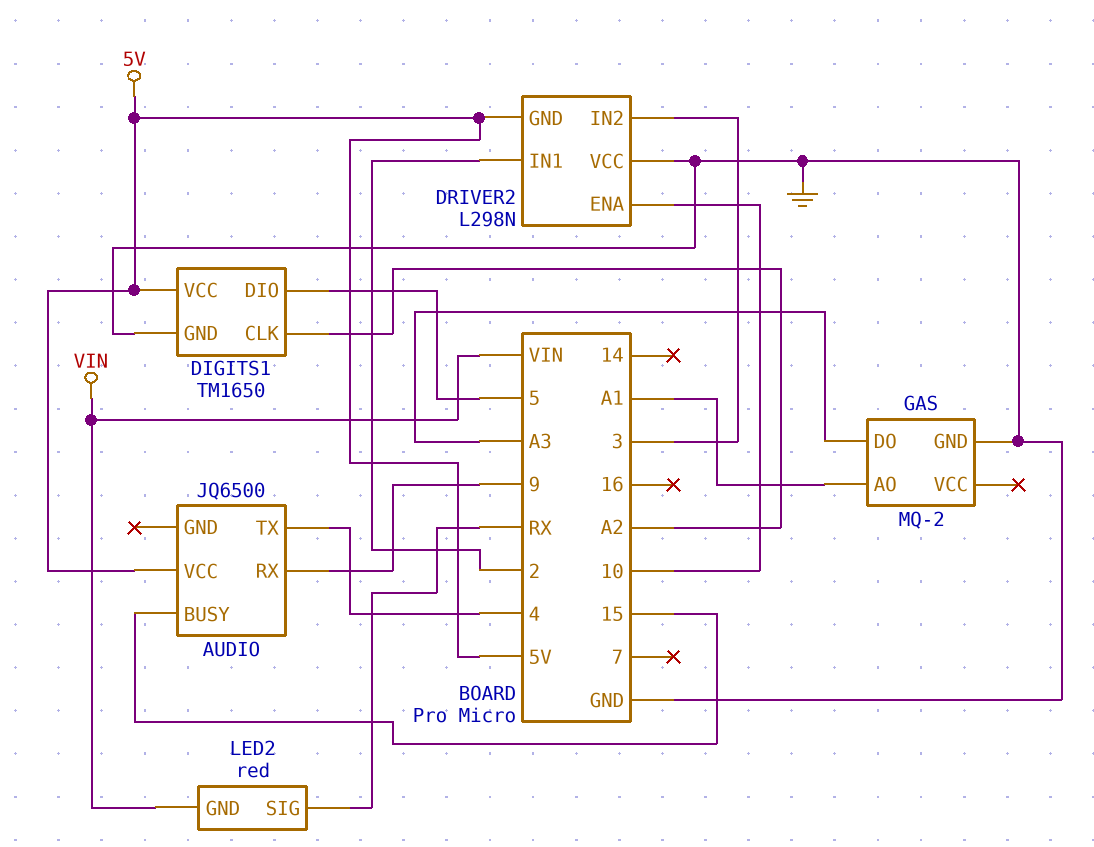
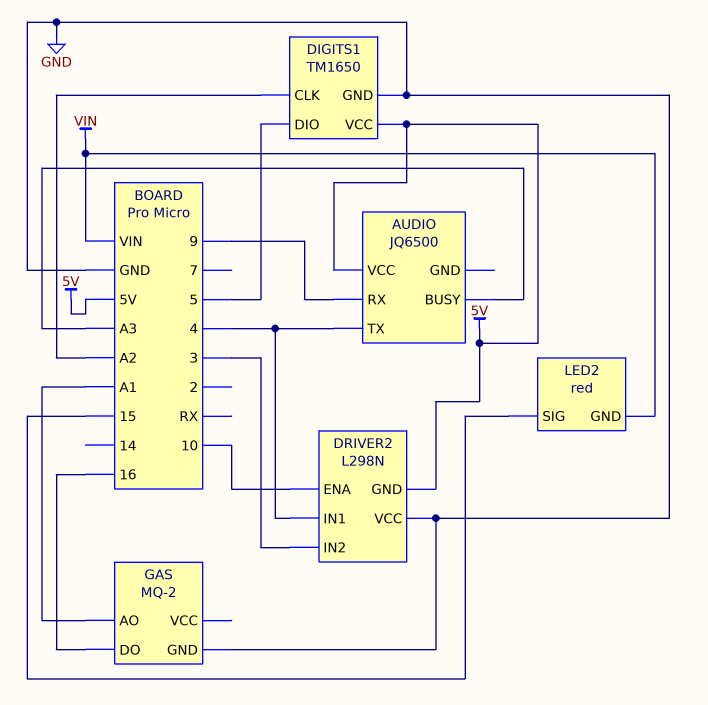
AUDIO pin BUSY: 15 -> A3
DRIVER2 pin IN1: 2 -> 4
GAS pin DO: A3 -> 16
LED2 pin SIG: RX -> 15

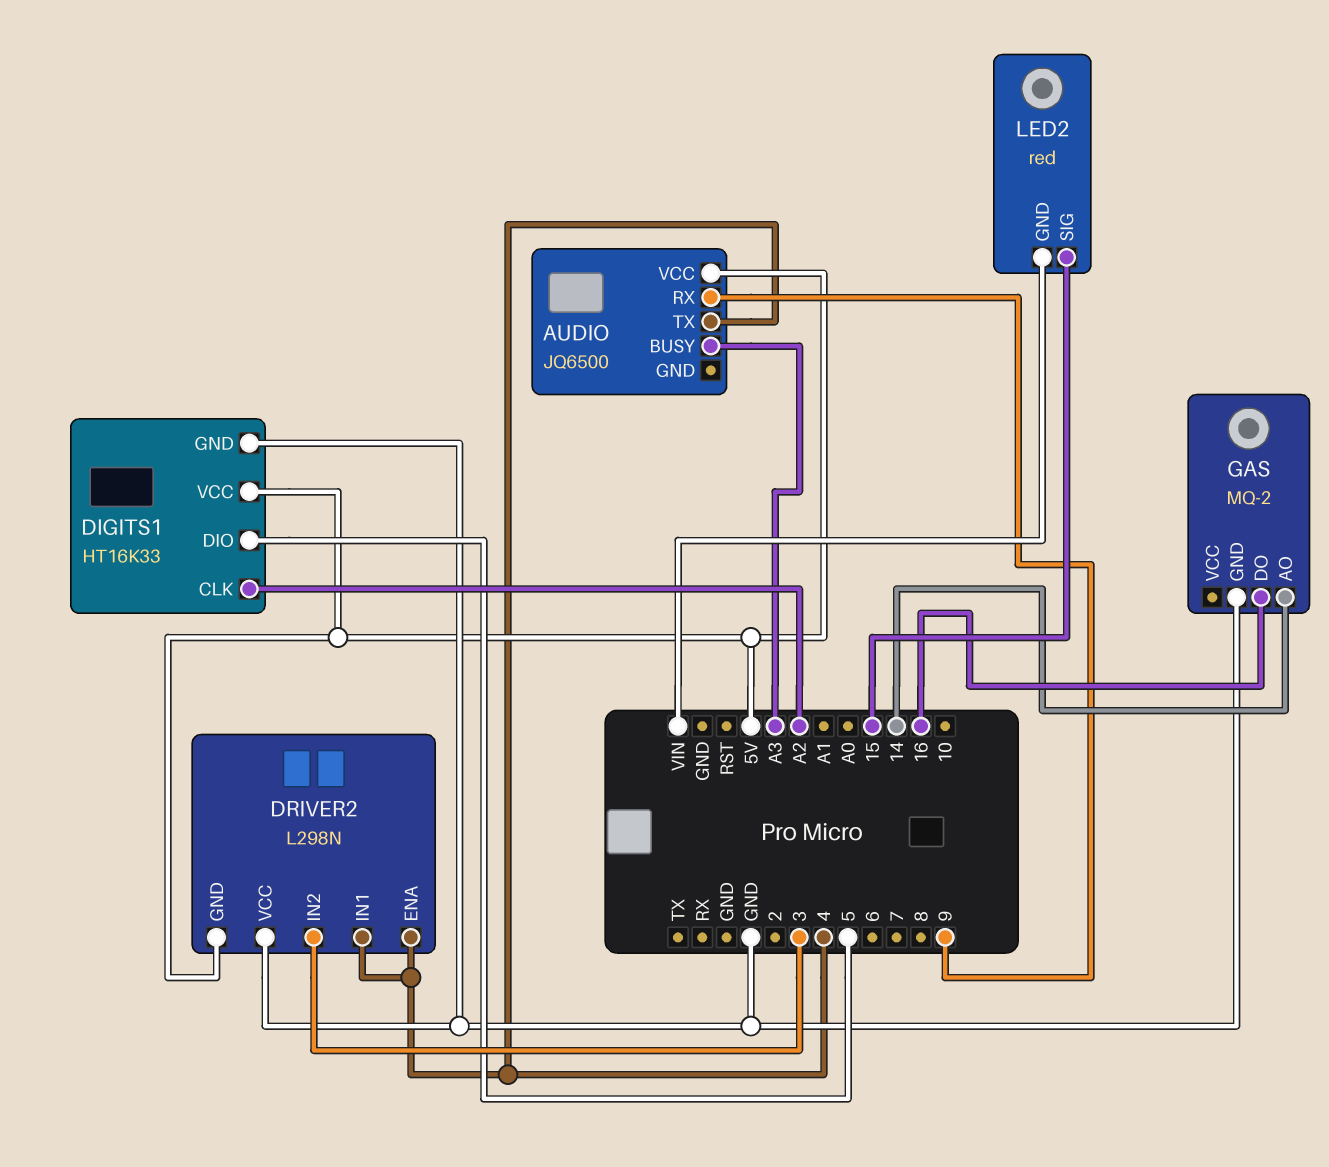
DIGITS1: TM1650 -> HT16K33
DRIVER2 pin ENA: 10 -> 4
GAS pin AO: A1 -> 14

